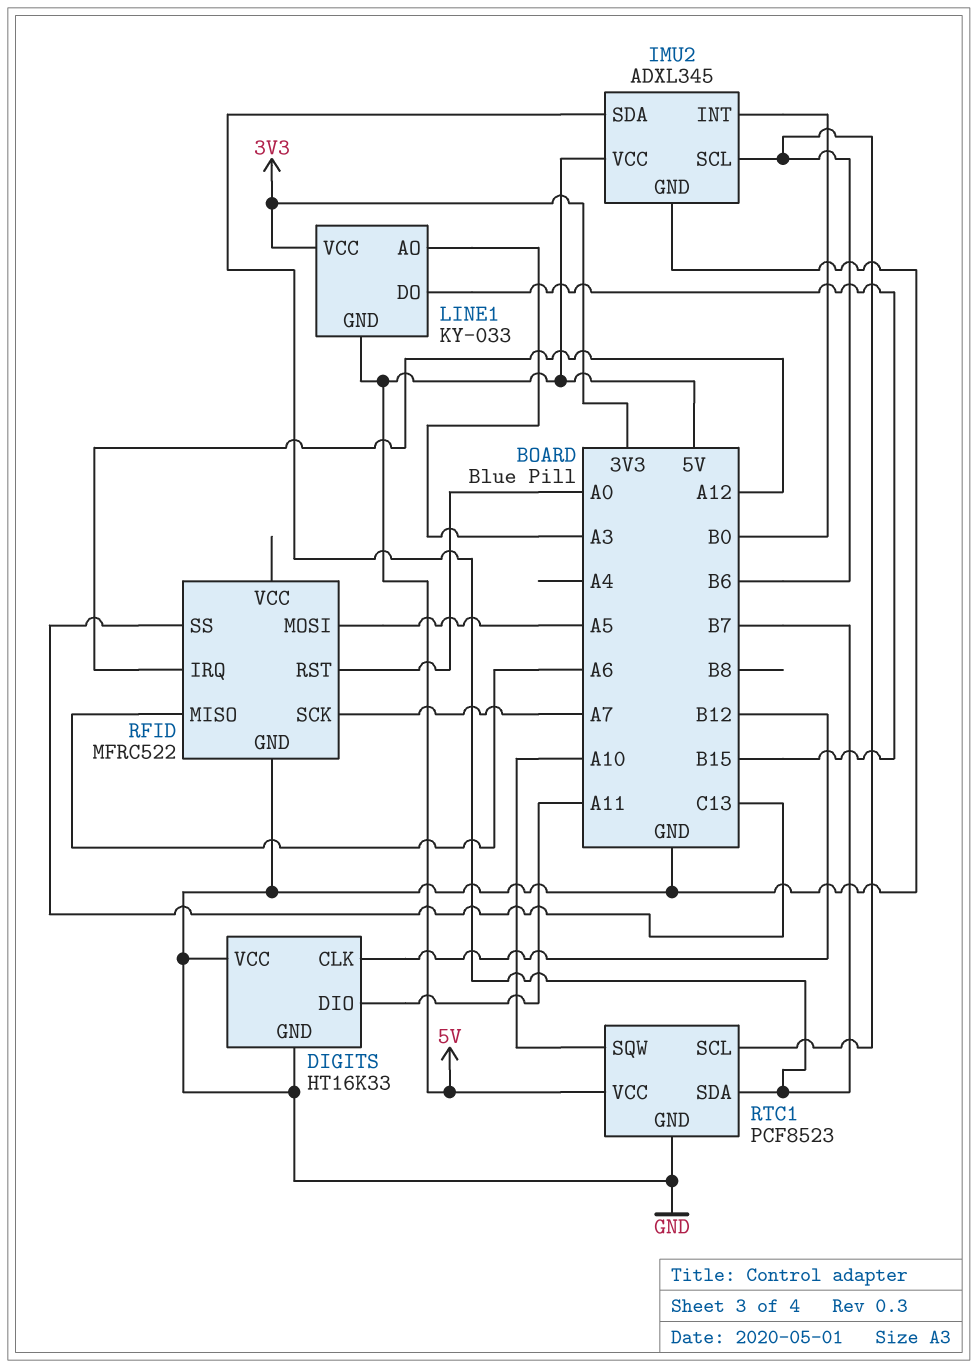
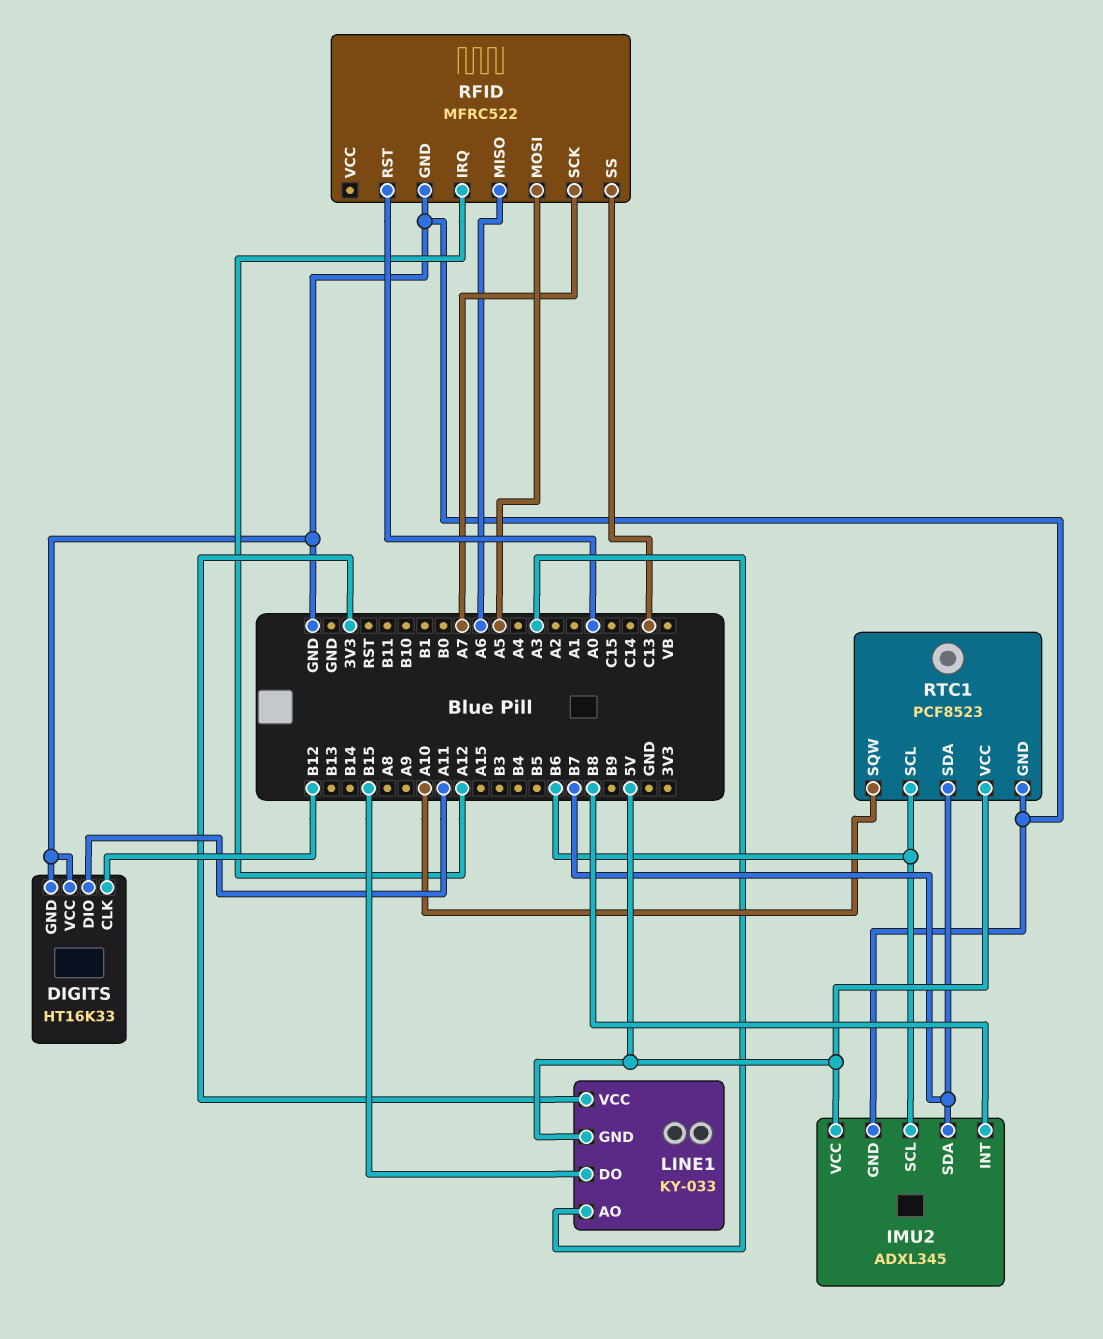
IMU2 pin INT: B0 -> B8

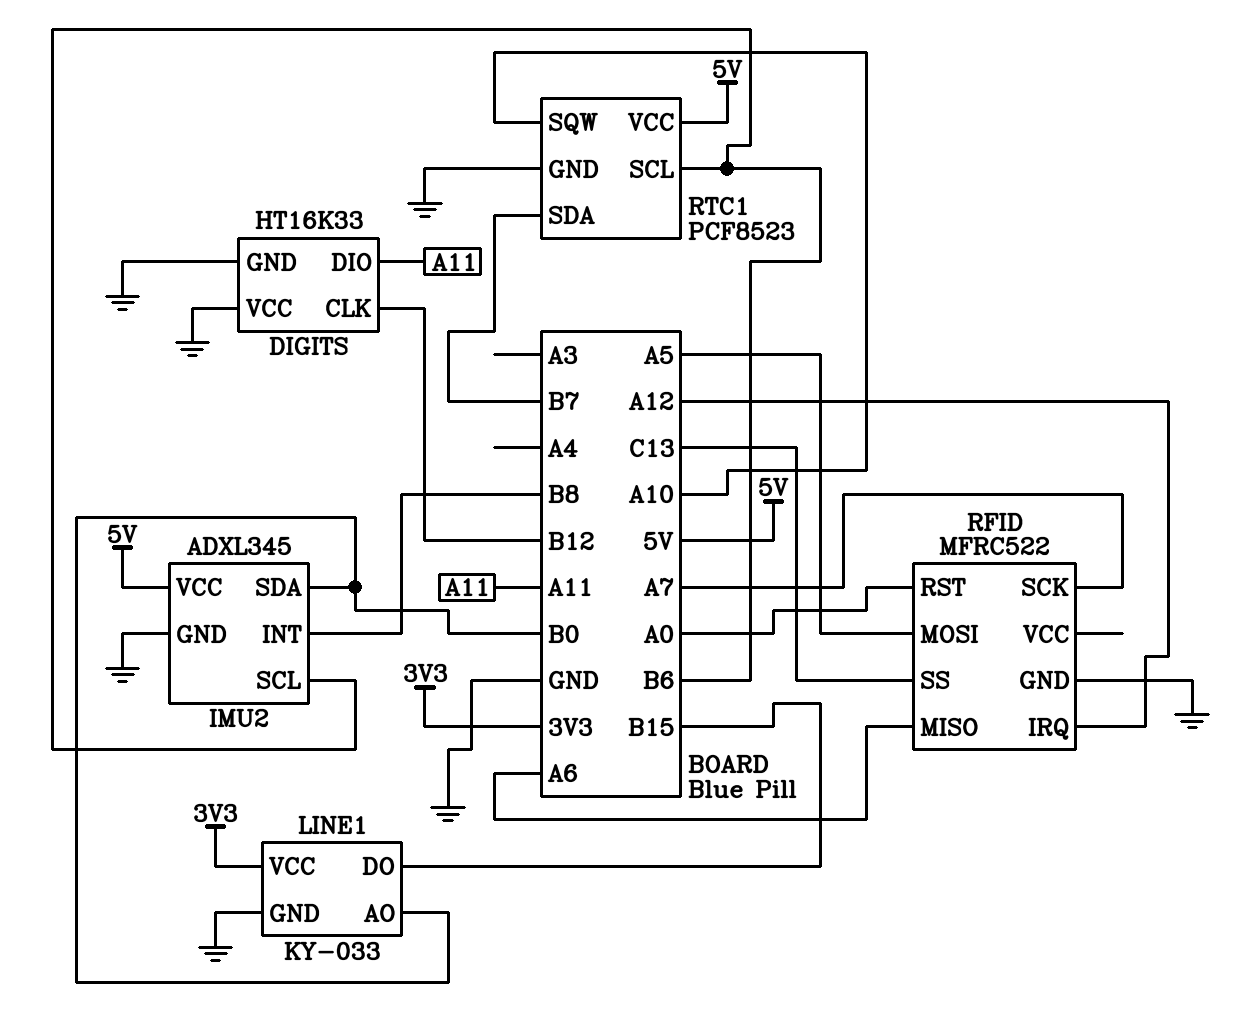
IMU2 pin SDA: B7 -> B0
LINE1 pin AO: A3 -> B0
LINE1 pin GND: 5V -> GND

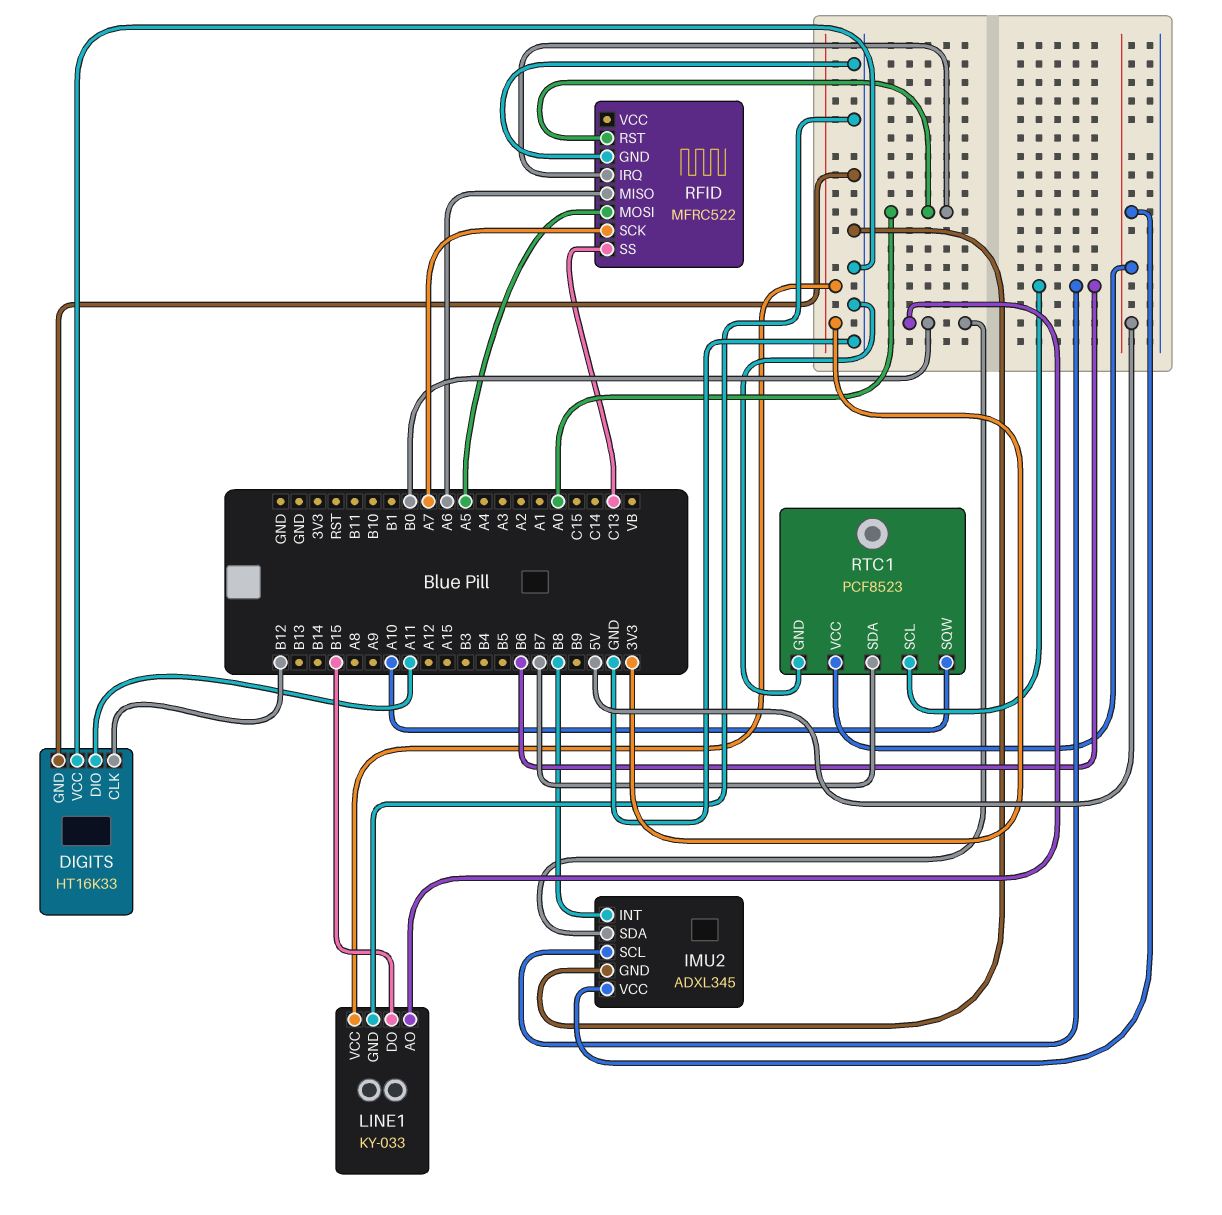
RFID pin IRQ: A12 -> A0

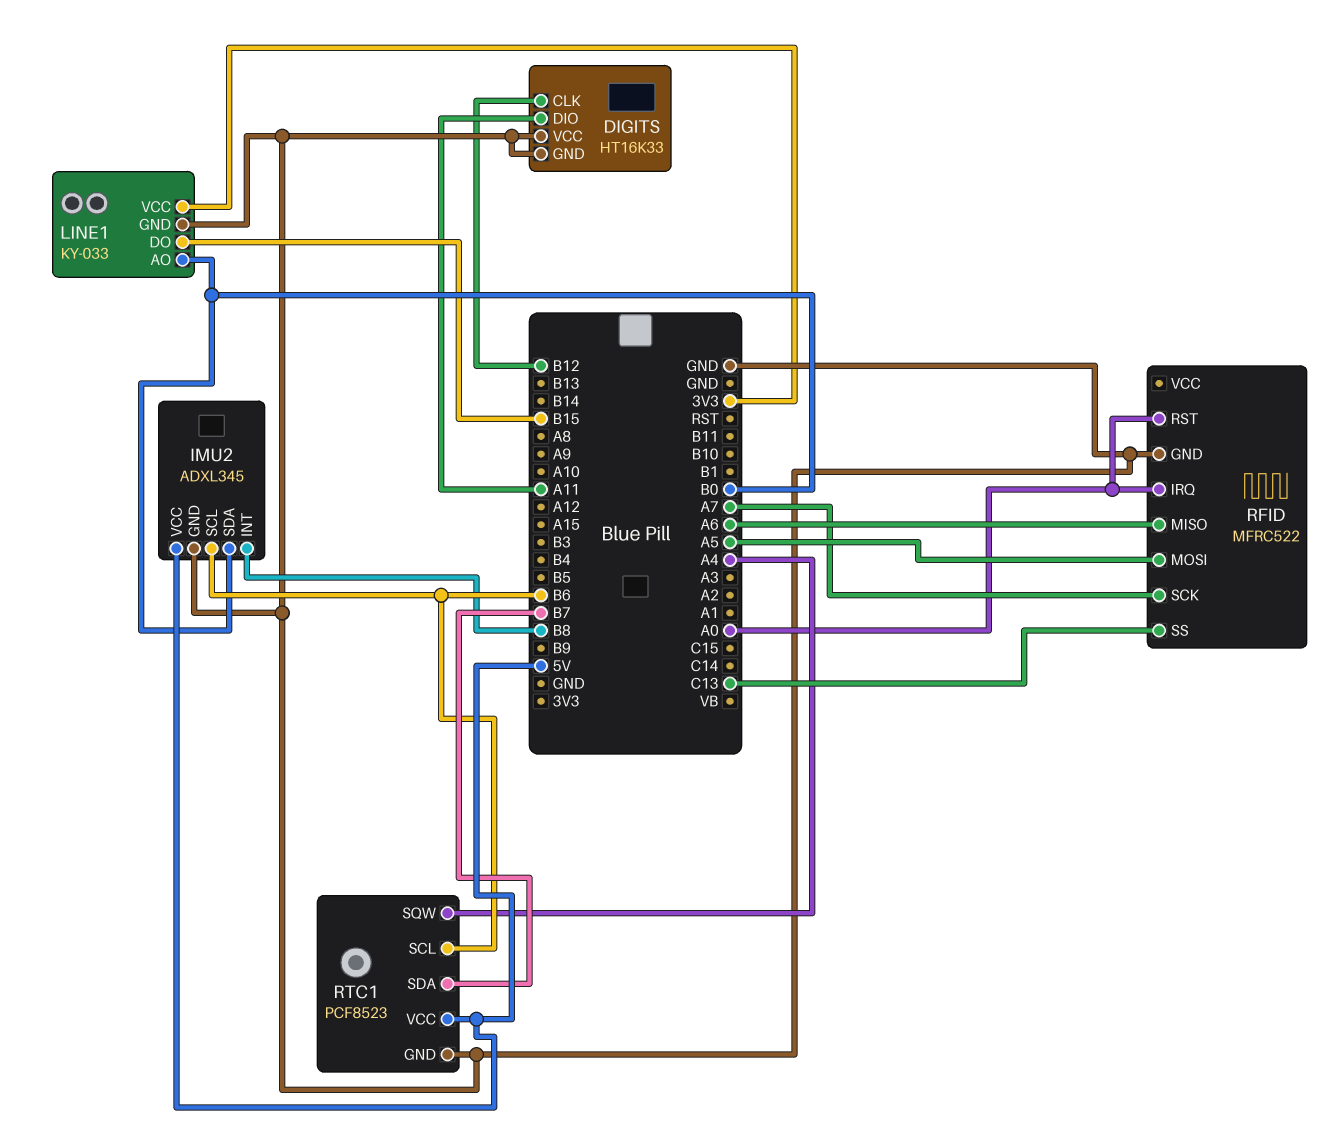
RTC1 pin SQW: A10 -> A4

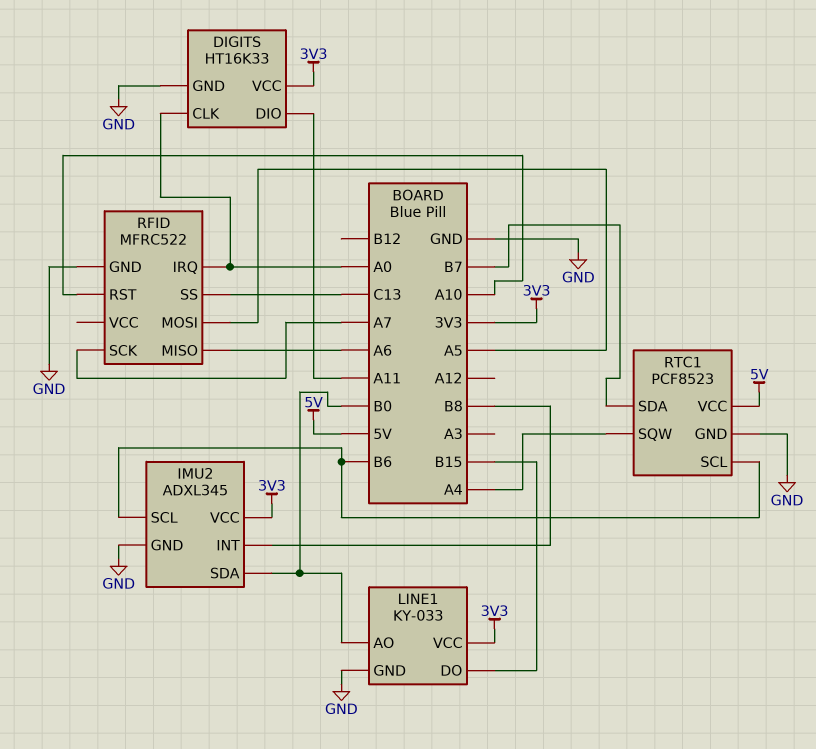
DIGITS pin CLK: B12 -> A0
DIGITS pin VCC: GND -> 3V3
IMU2 pin VCC: 5V -> 3V3
RFID pin RST: A0 -> A10

